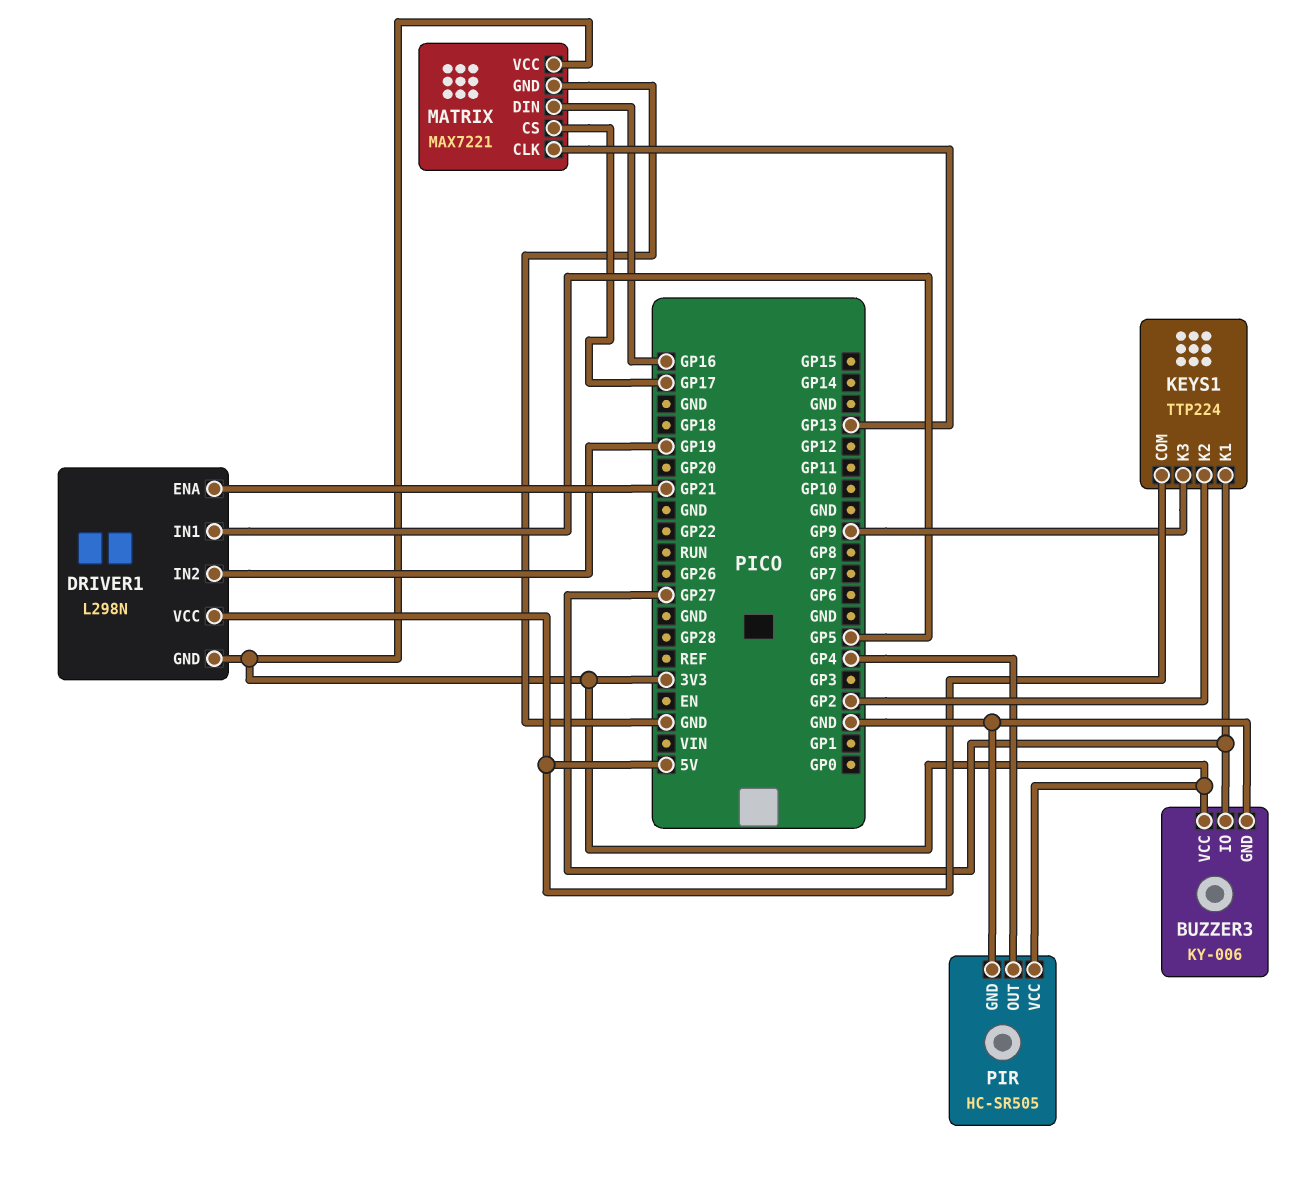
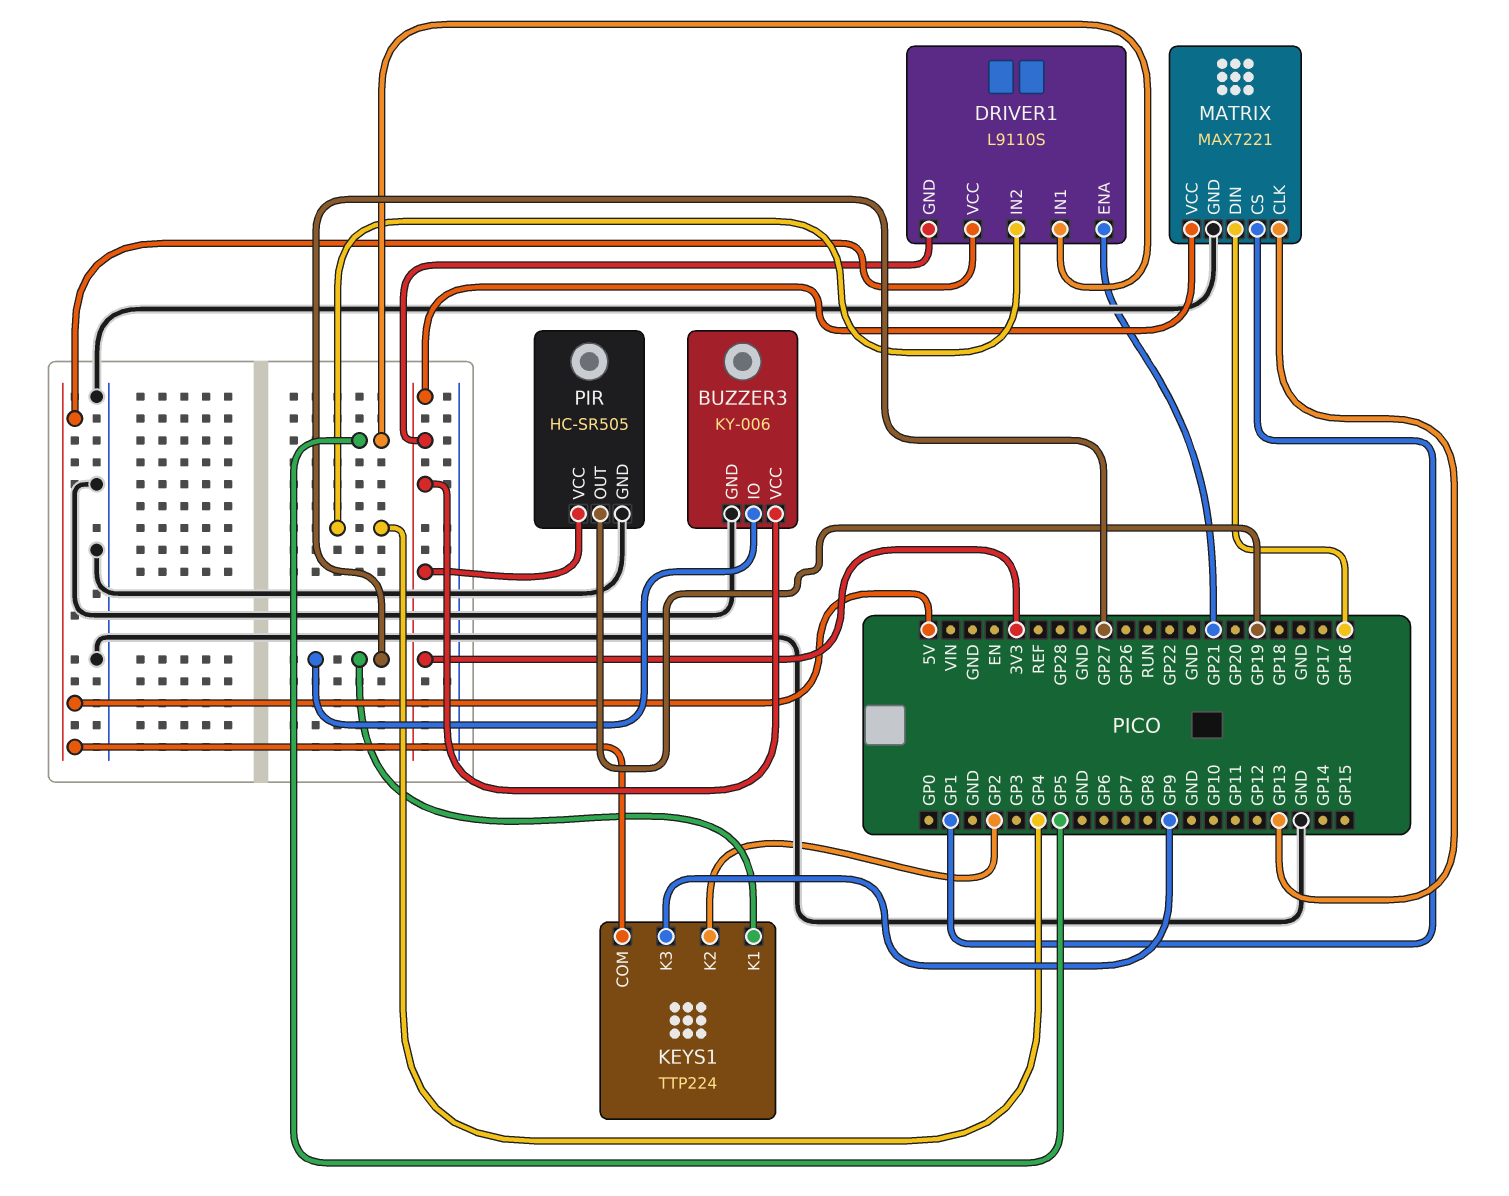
DRIVER1: L298N -> L9110S
DRIVER1 pin IN2: GP19 -> GP4
MATRIX pin CS: GP17 -> GP1
PIR pin OUT: GP4 -> GP19

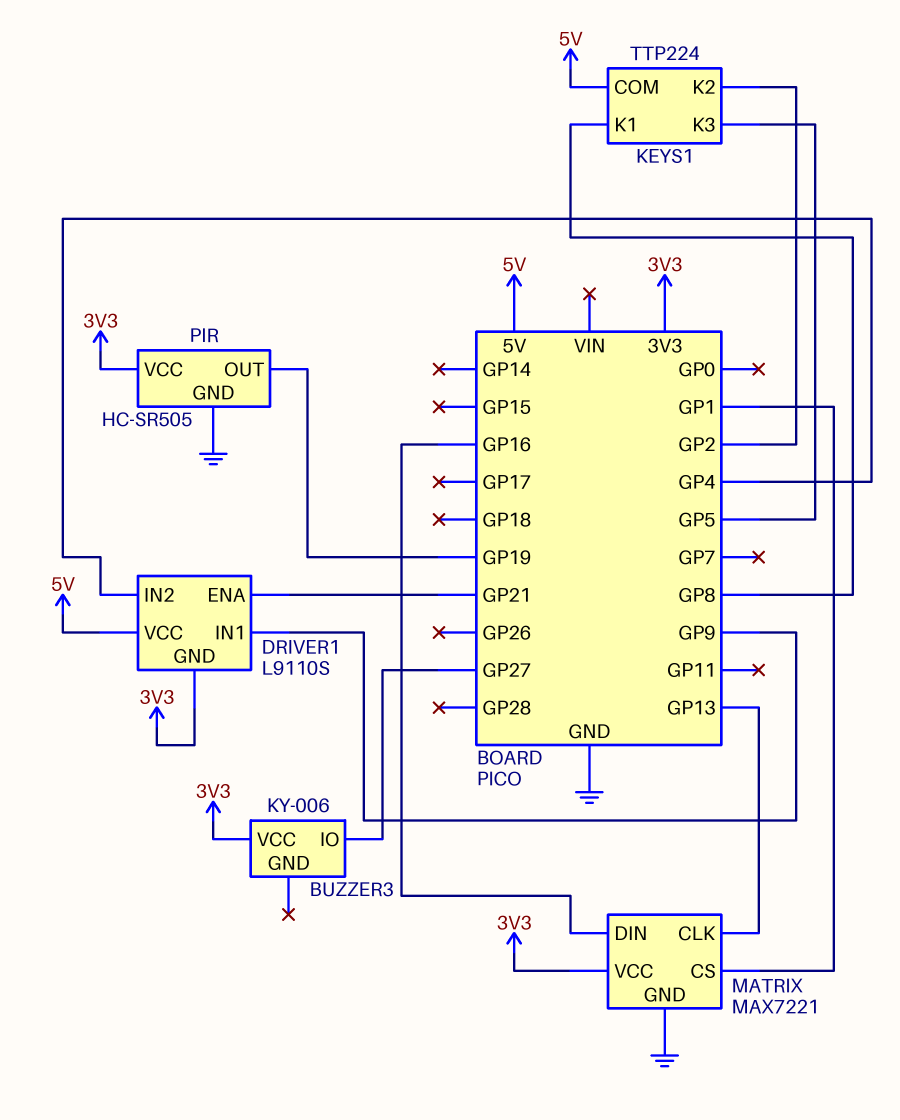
BUZZER3 pin GND: GND -> none
DRIVER1 pin IN1: GP5 -> GP9
KEYS1 pin K1: GP27 -> GP8
KEYS1 pin K3: GP9 -> GP5

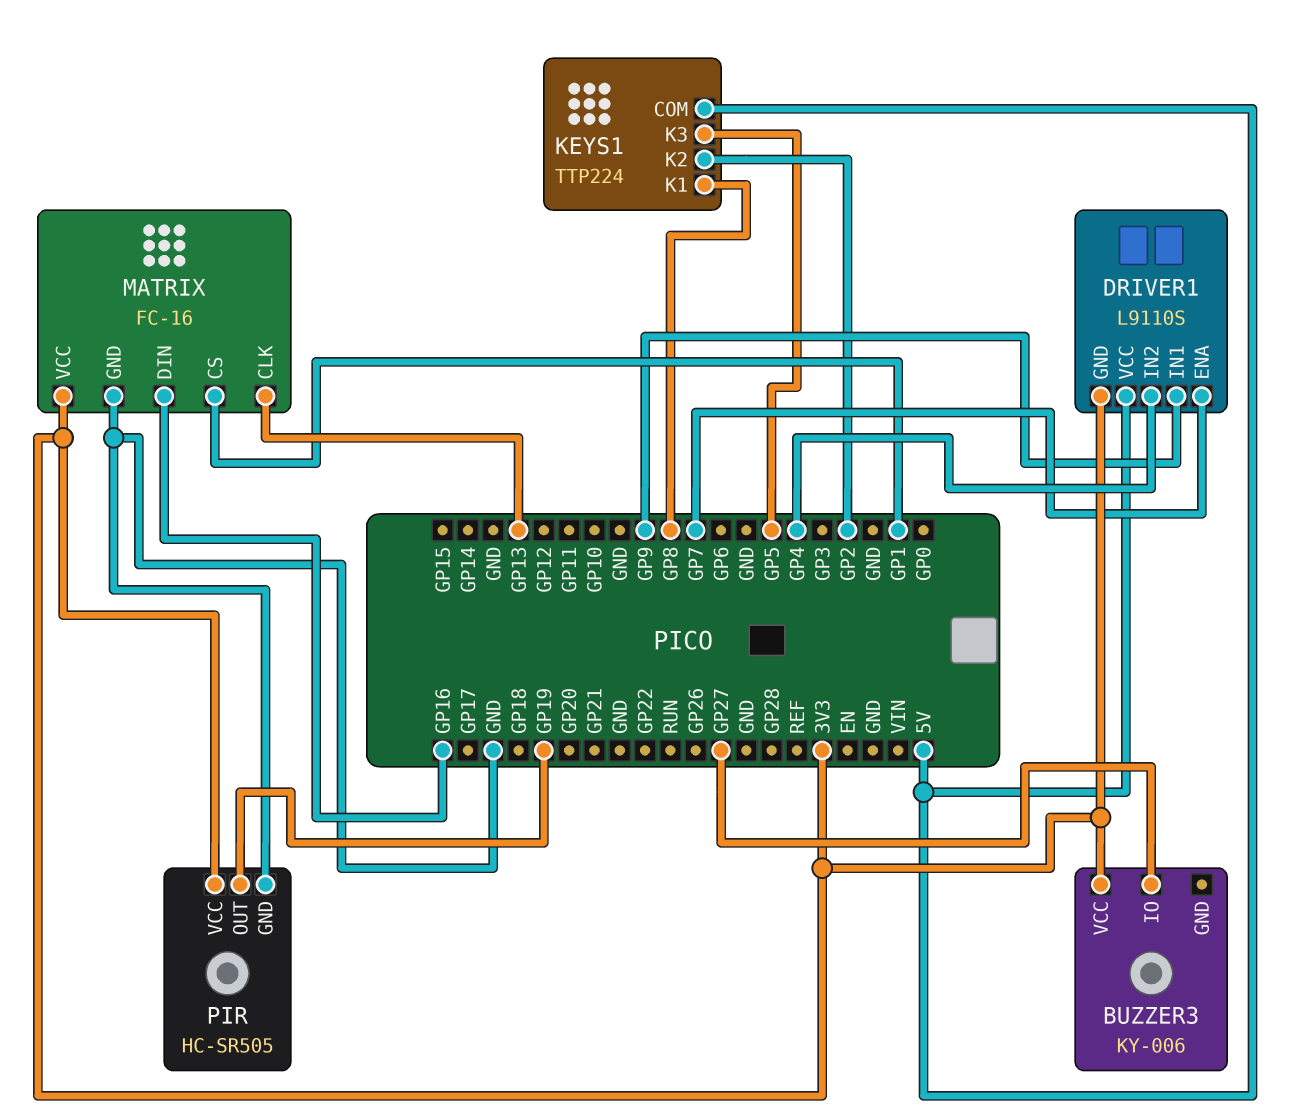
DRIVER1 pin ENA: GP21 -> GP7
MATRIX: MAX7221 -> FC-16

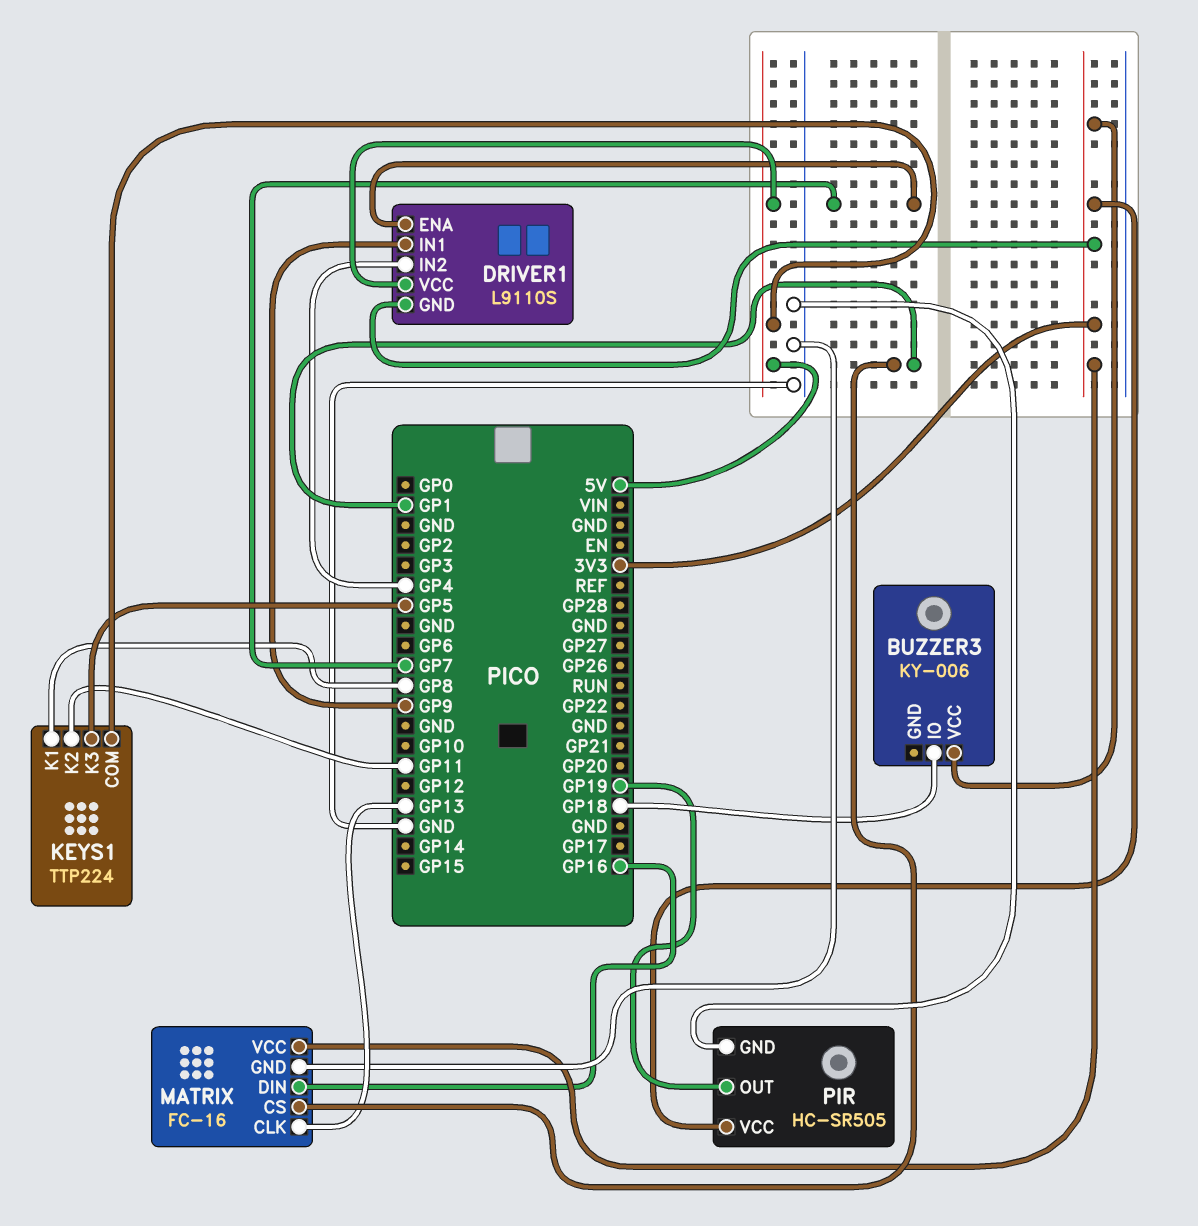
BUZZER3 pin IO: GP27 -> GP18
KEYS1 pin K2: GP2 -> GP11

